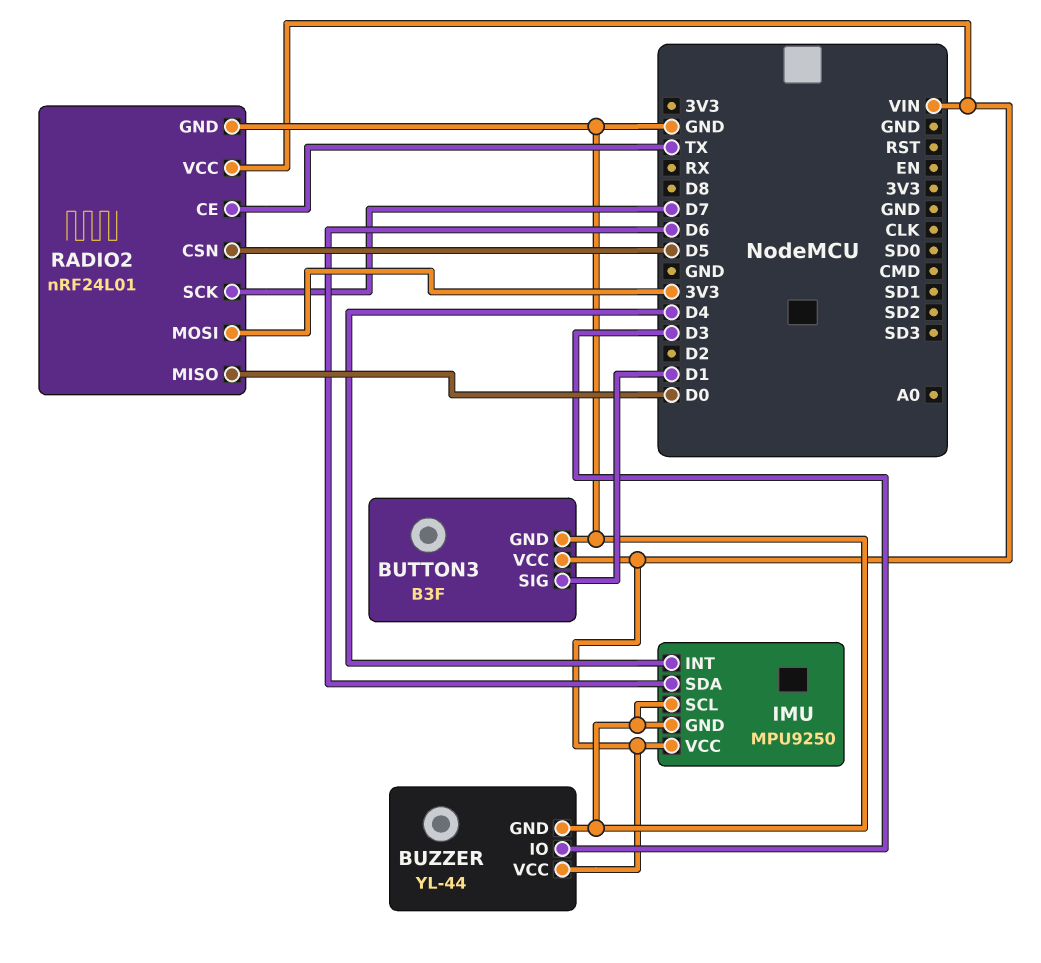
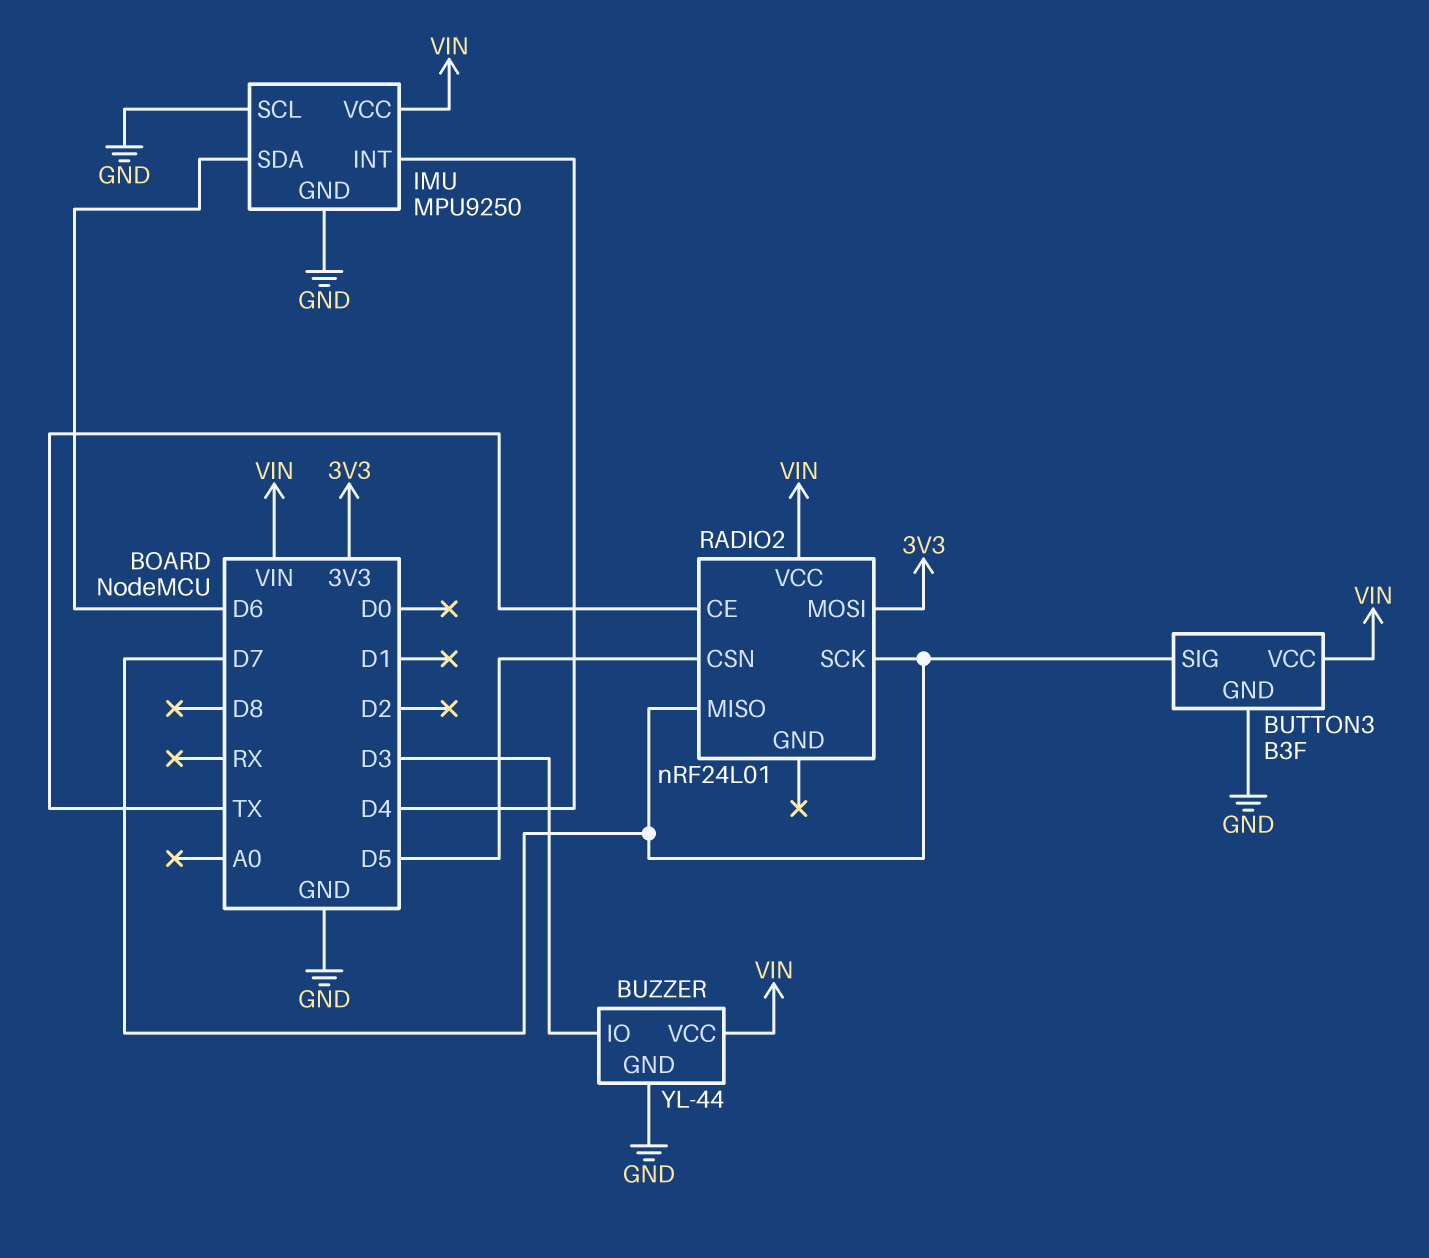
BUTTON3 pin SIG: D1 -> D7
RADIO2 pin GND: GND -> none
RADIO2 pin MISO: D0 -> D7

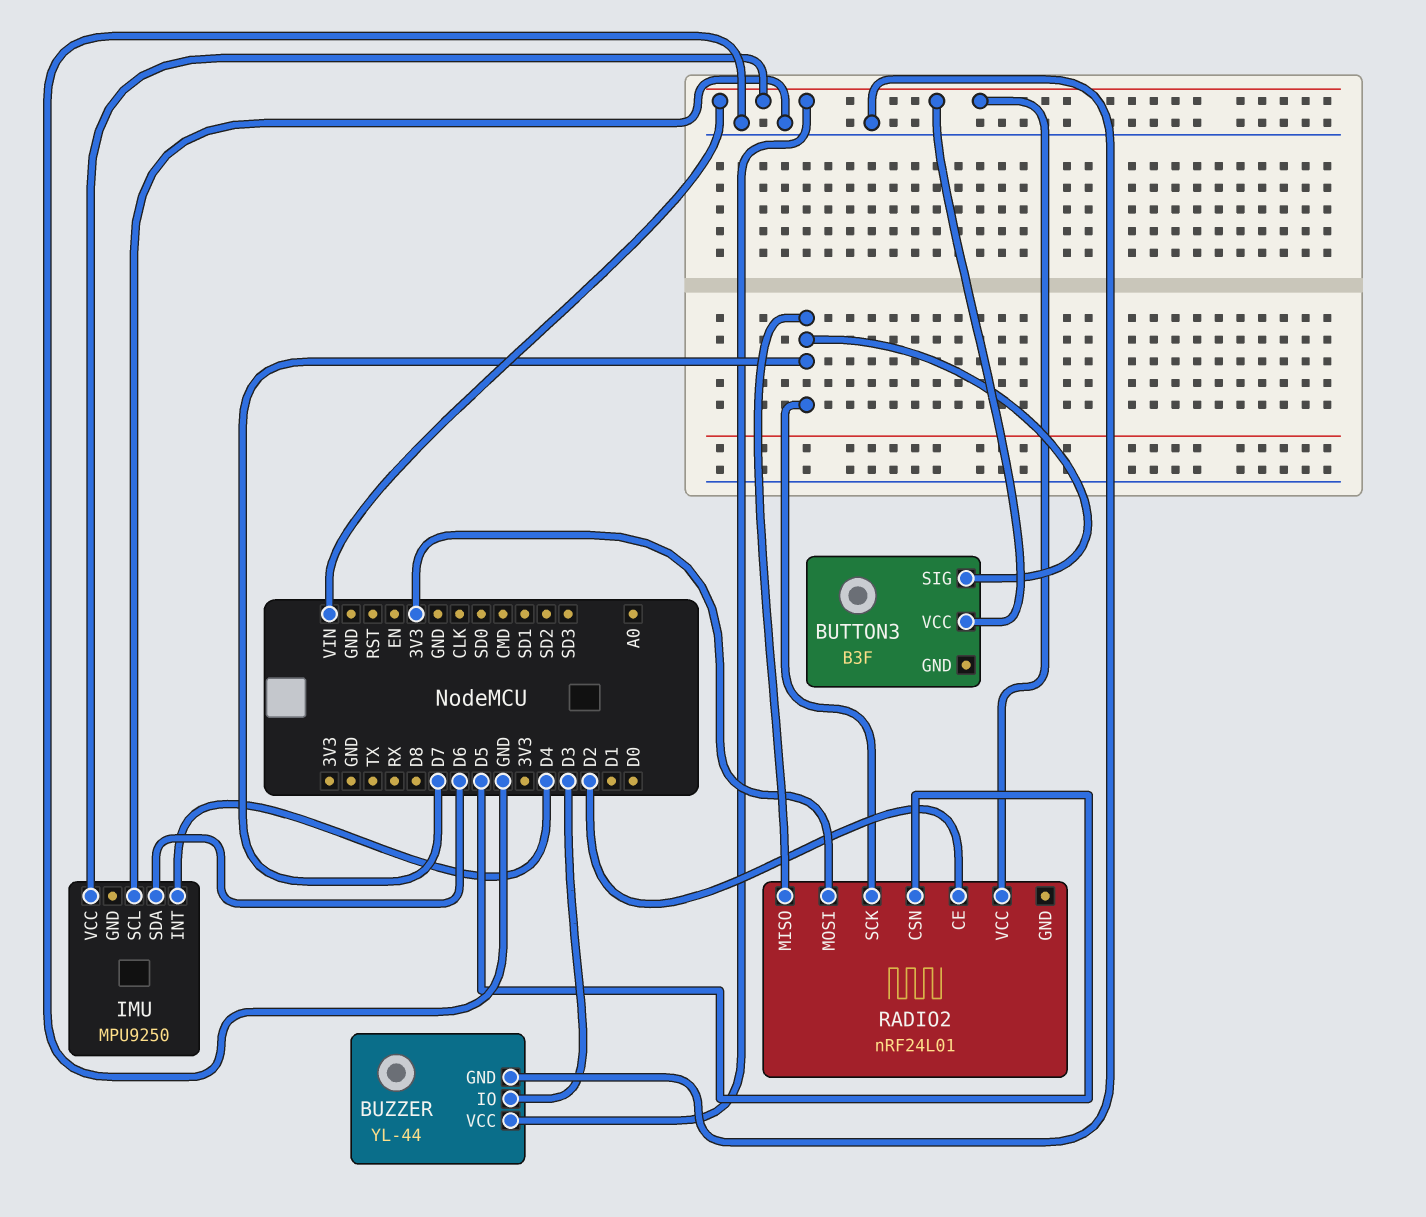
BUTTON3 pin GND: GND -> none
IMU pin GND: GND -> none
RADIO2 pin CE: TX -> D2

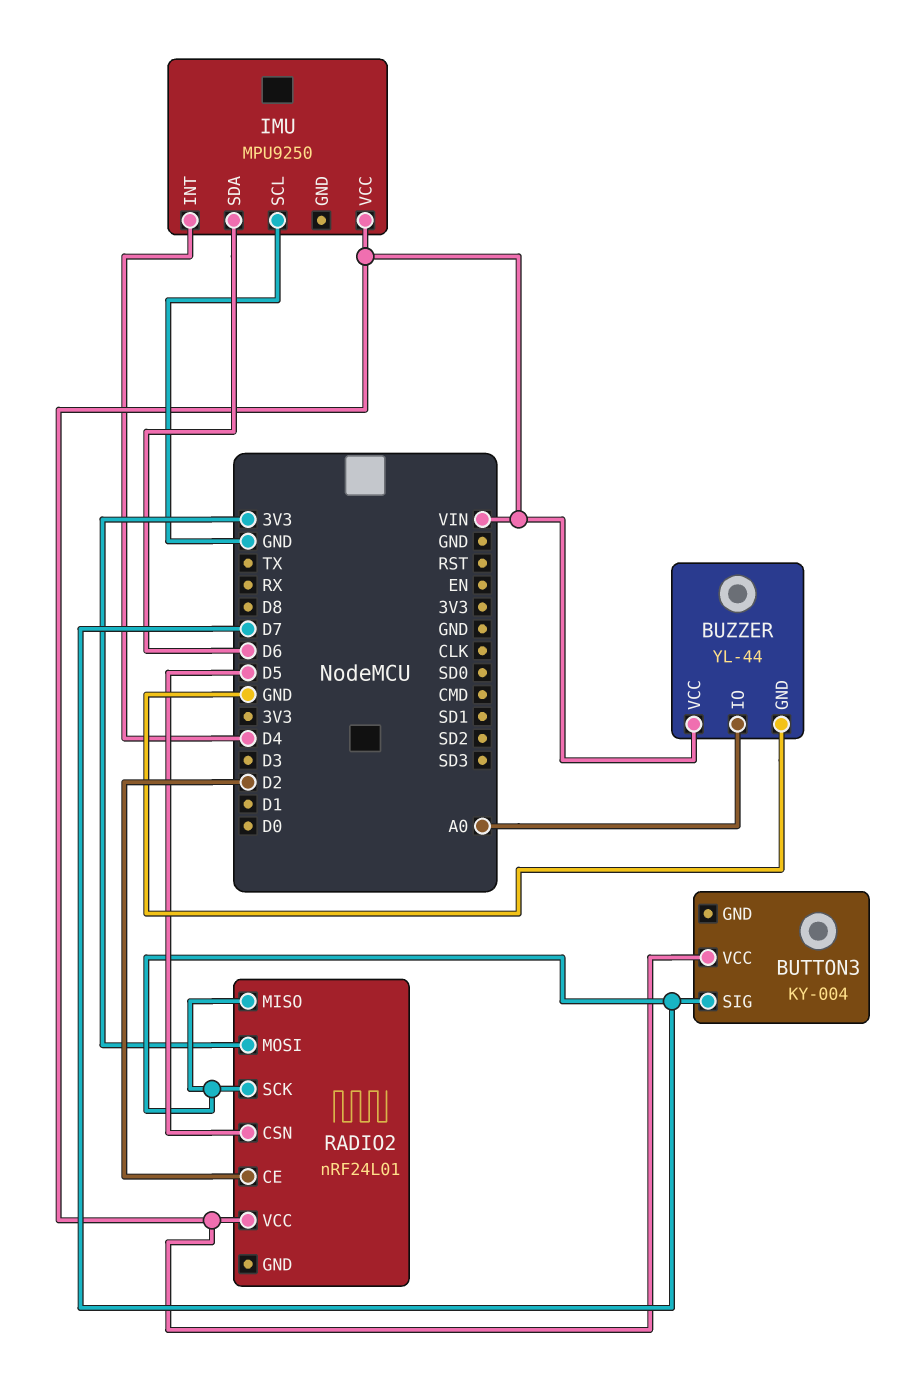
BUTTON3: B3F -> KY-004
BUZZER pin IO: D3 -> A0

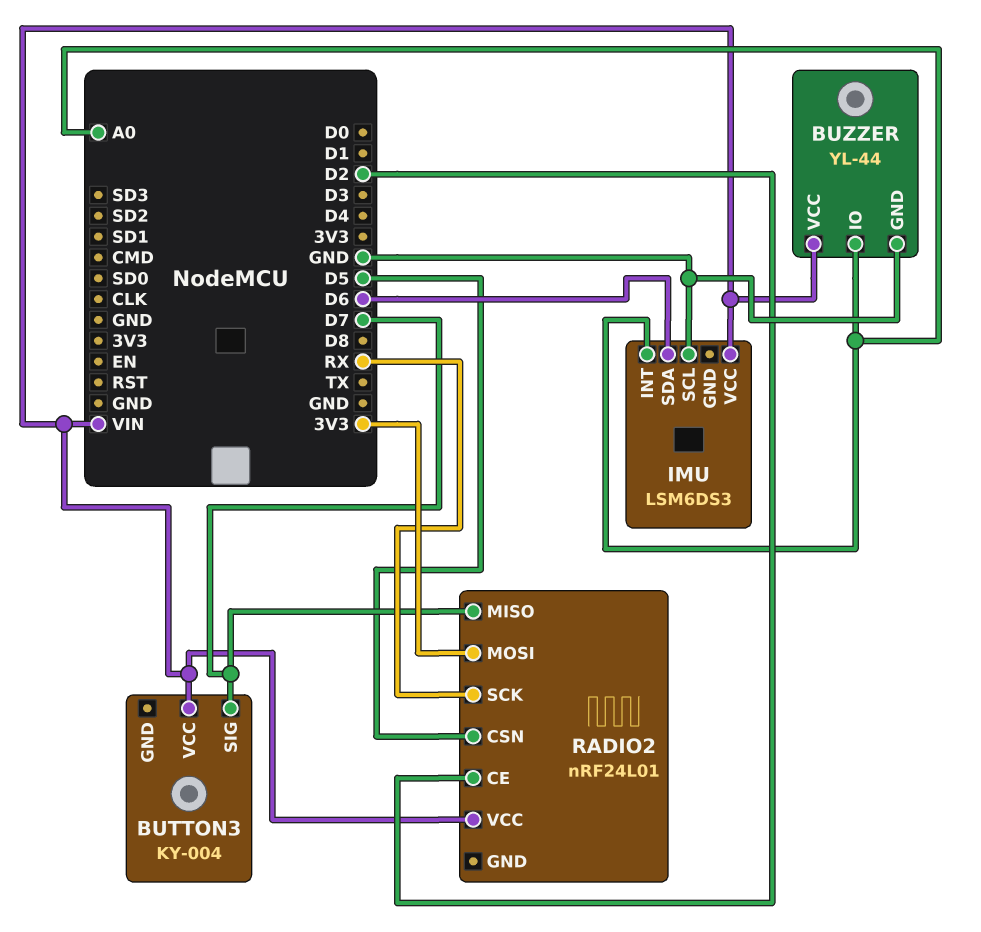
IMU: MPU9250 -> LSM6DS3
IMU pin INT: D4 -> A0
RADIO2 pin SCK: D7 -> RX

